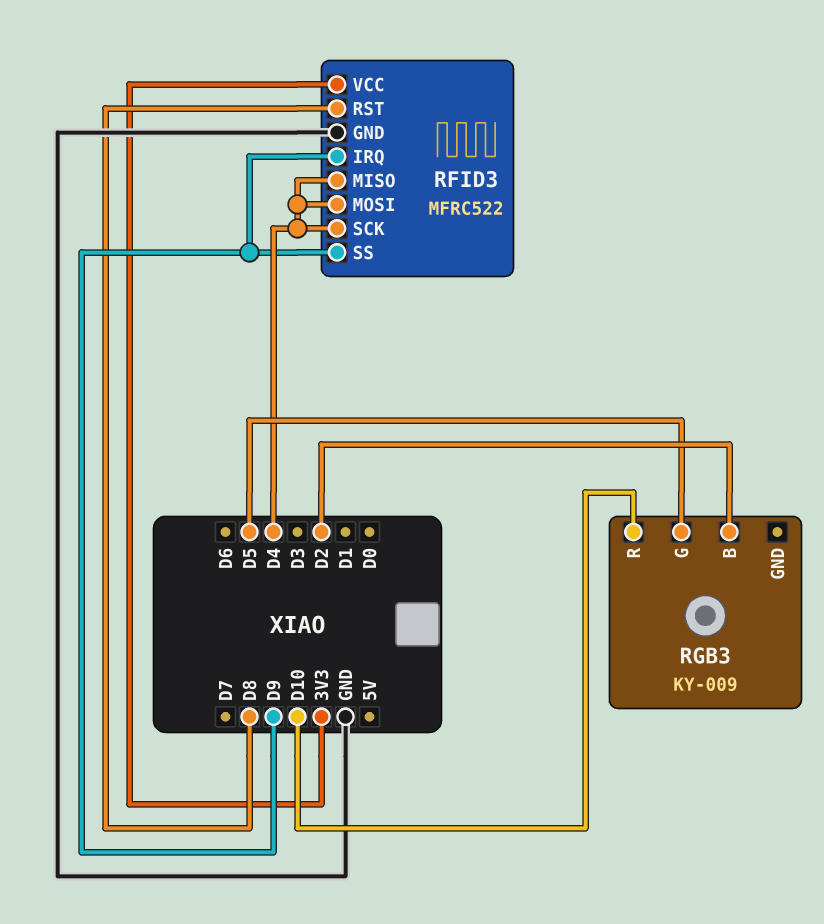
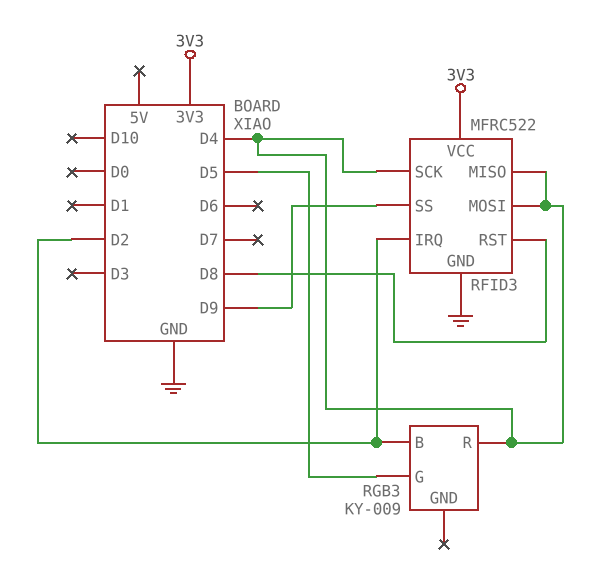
RFID3 pin IRQ: D9 -> D2
RGB3 pin R: D10 -> D4

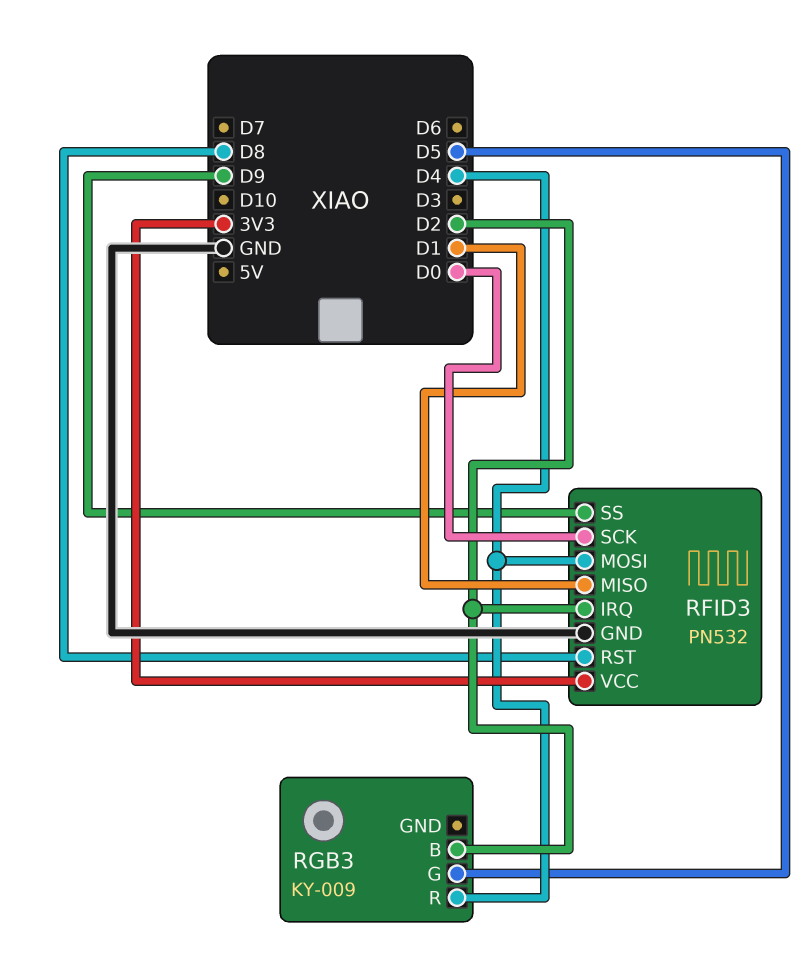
RFID3: MFRC522 -> PN532
RFID3 pin MISO: D4 -> D1
RFID3 pin SCK: D4 -> D0

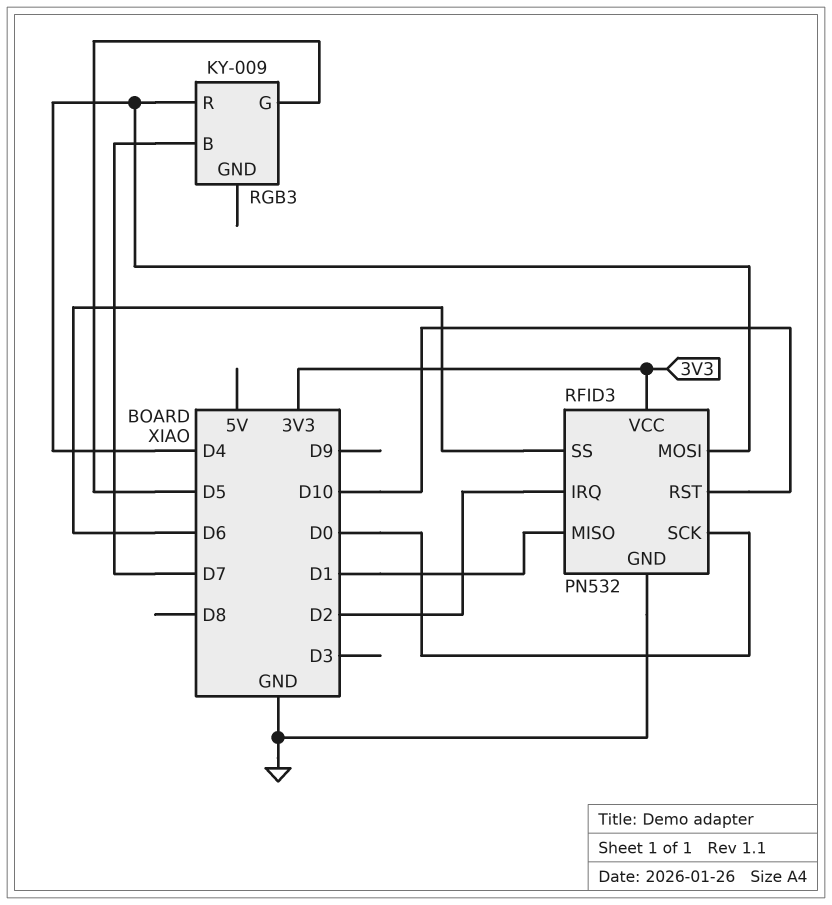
RFID3 pin RST: D8 -> D10
RFID3 pin SS: D9 -> D6
RGB3 pin B: D2 -> D7

